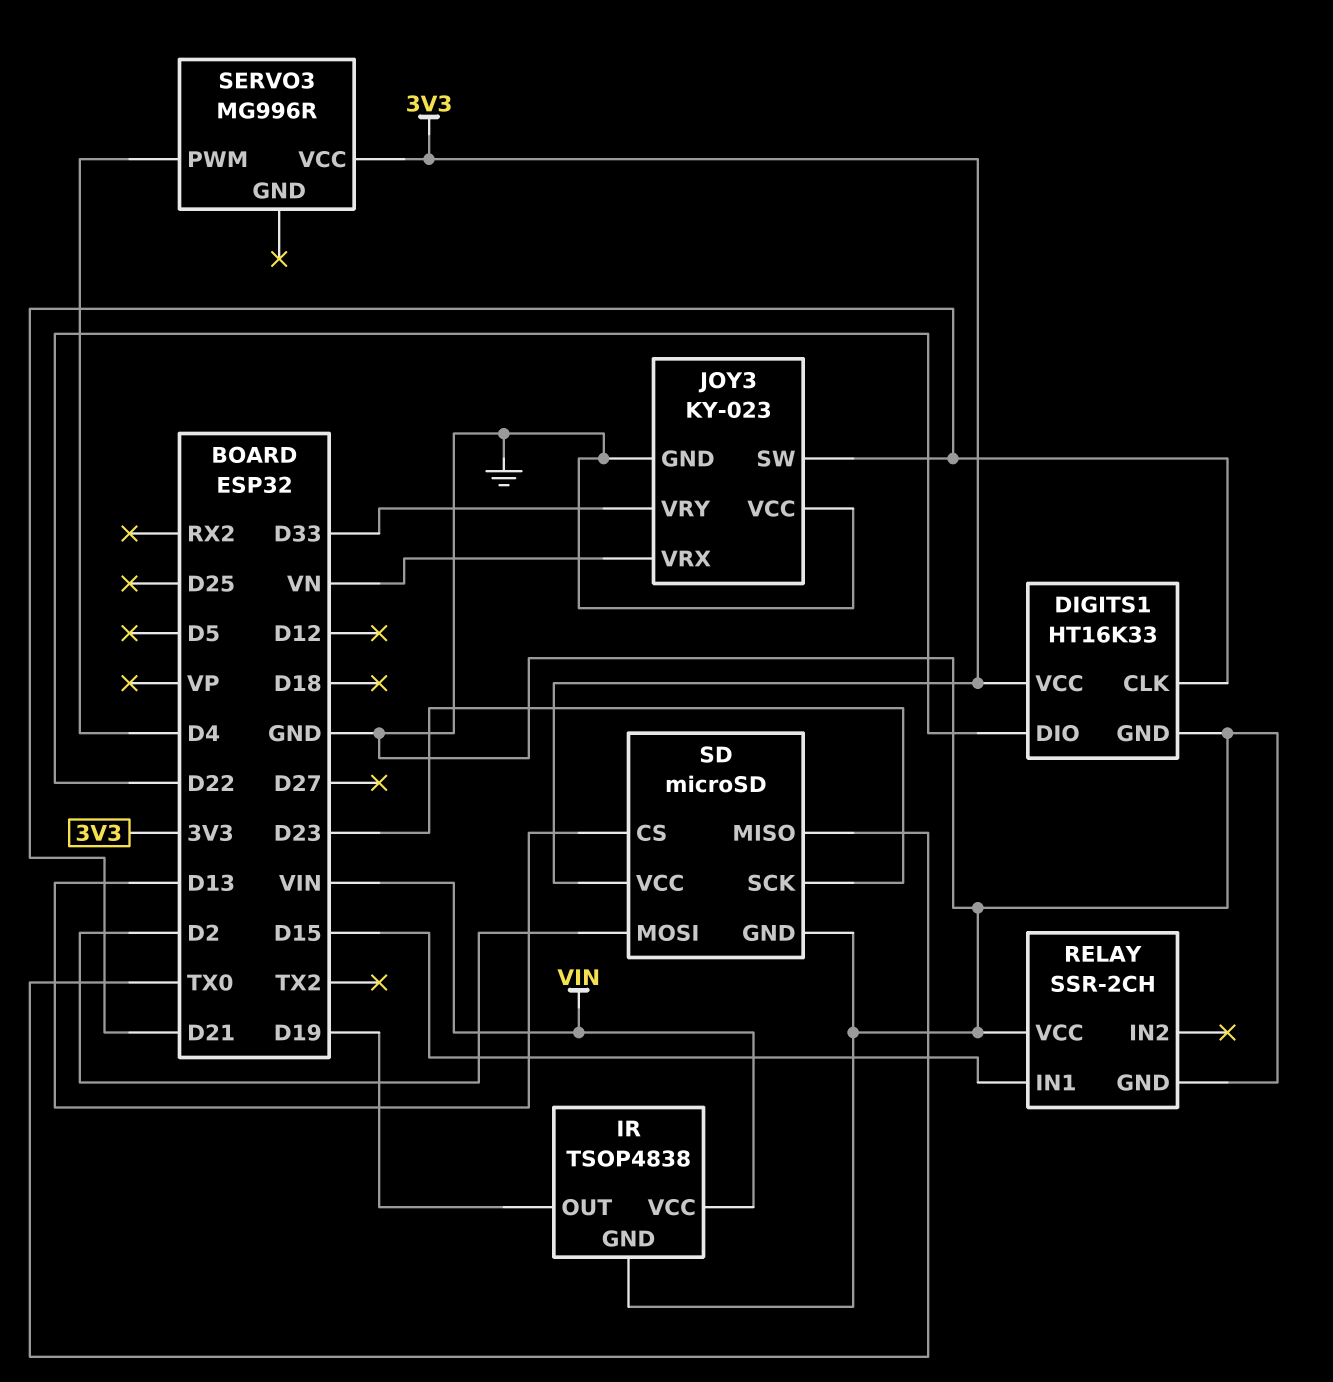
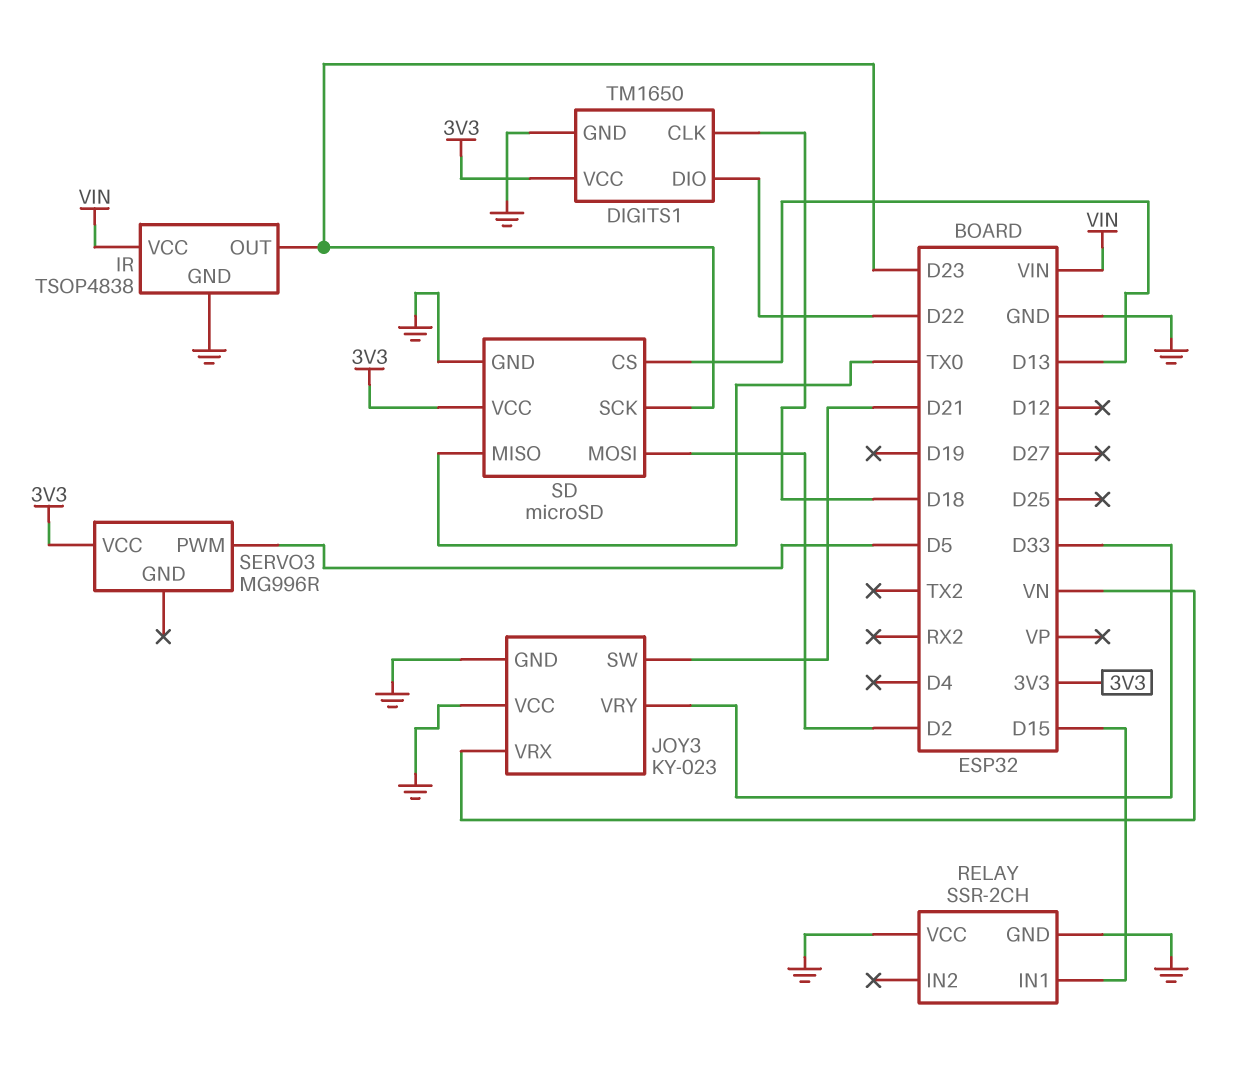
DIGITS1: HT16K33 -> TM1650
DIGITS1 pin CLK: D21 -> D18
IR pin OUT: D19 -> D23
SERVO3 pin PWM: D4 -> D5

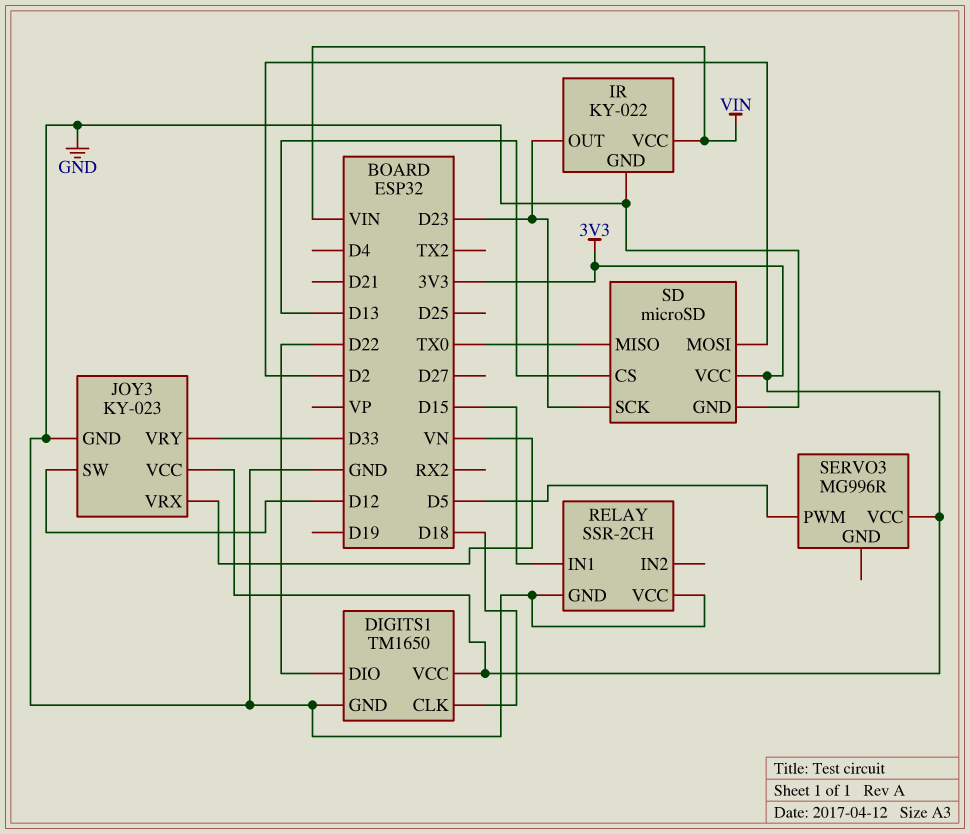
IR: TSOP4838 -> KY-022
JOY3 pin SW: D21 -> D12
JOY3 pin VCC: GND -> 3V3

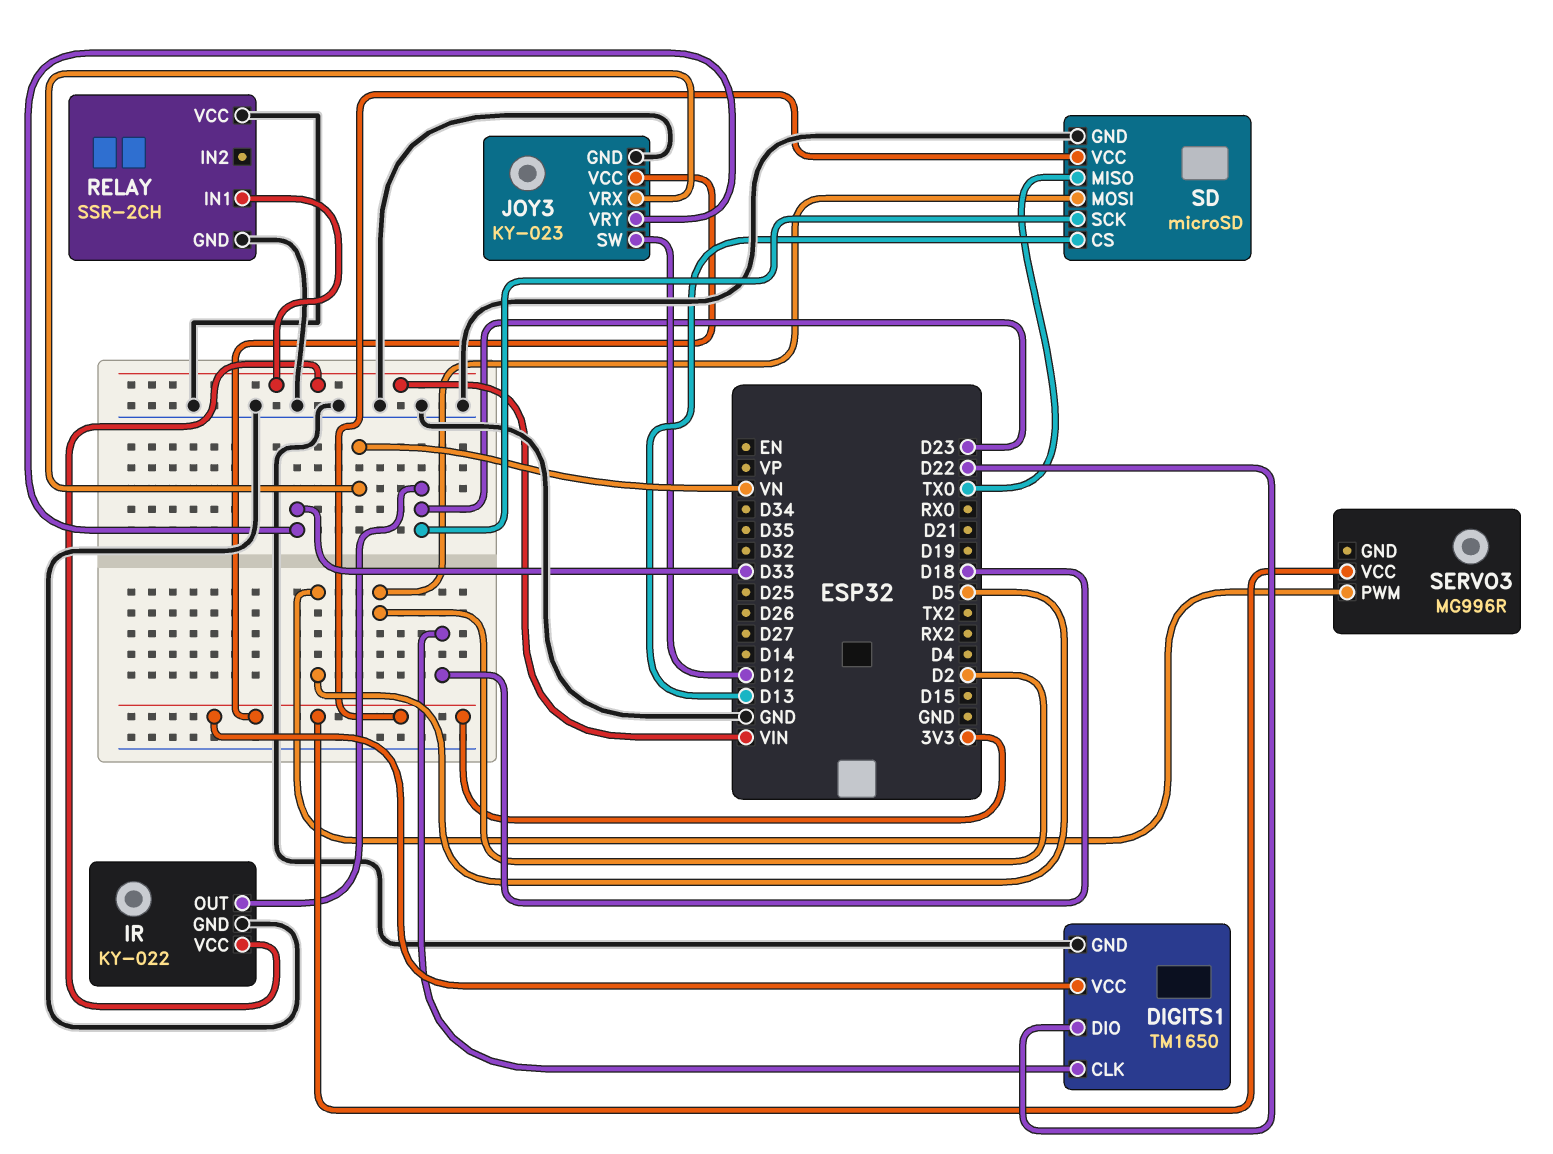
RELAY pin IN1: D15 -> VIN

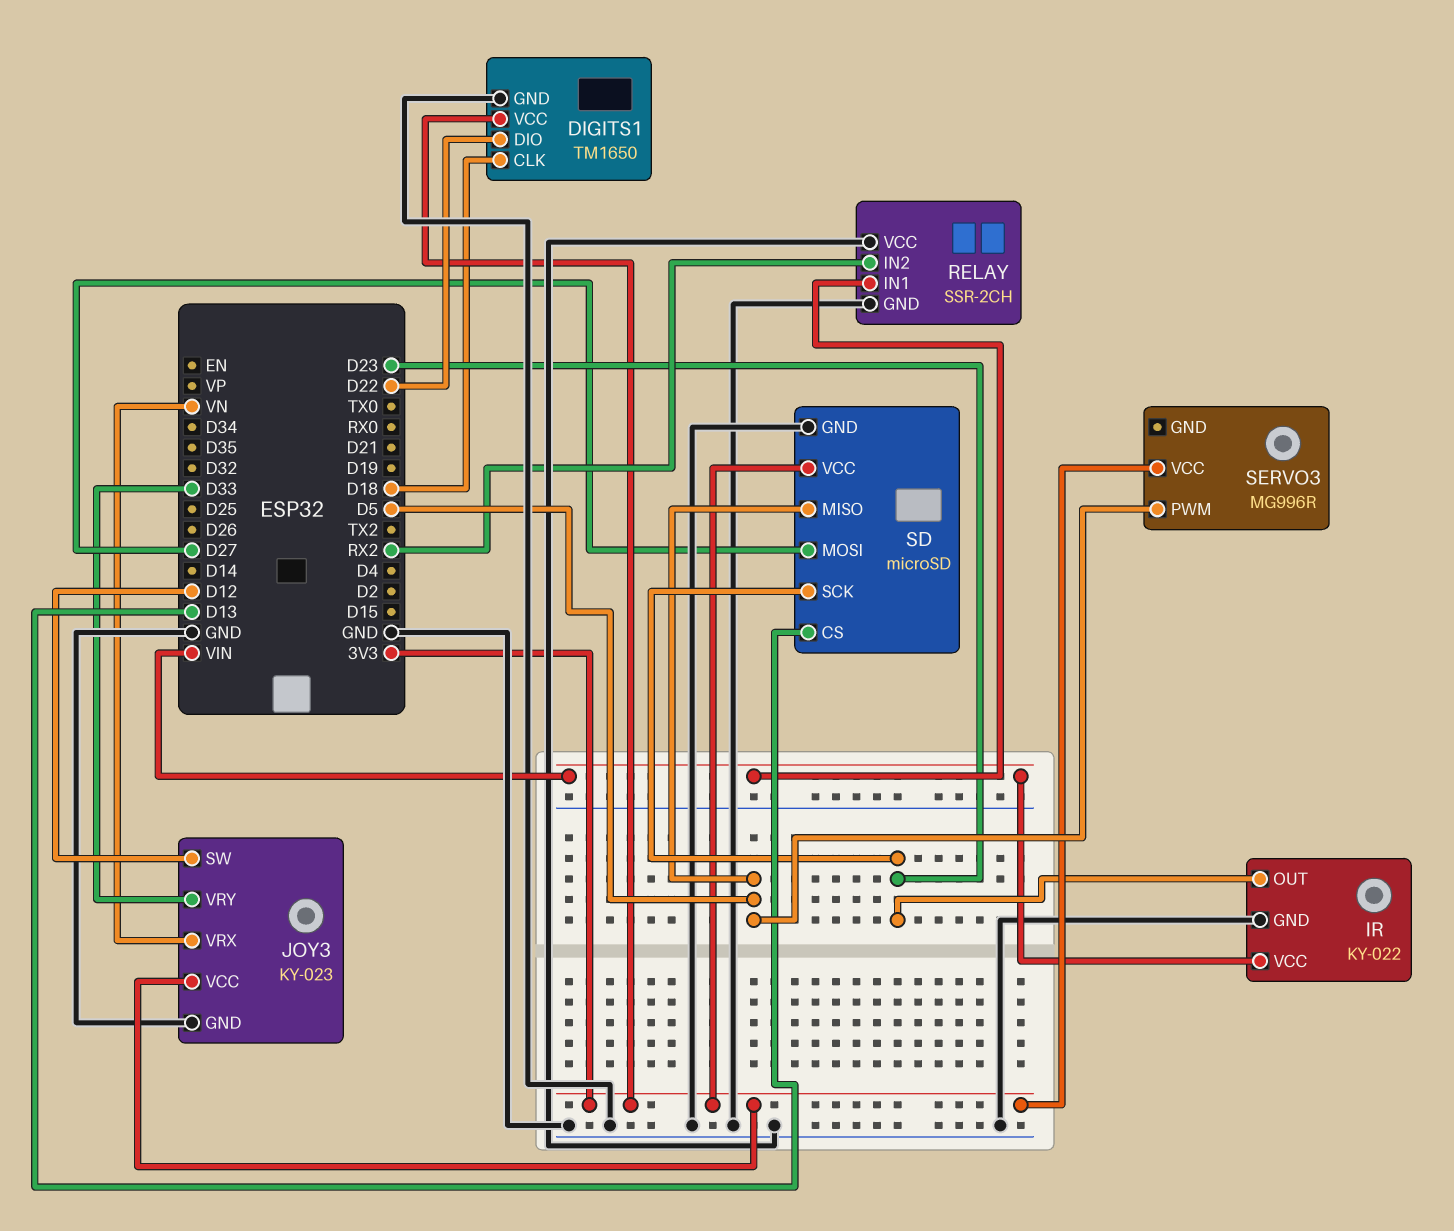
RELAY pin IN2: none -> RX2
SD pin MISO: TX0 -> D5
SD pin MOSI: D2 -> D27

